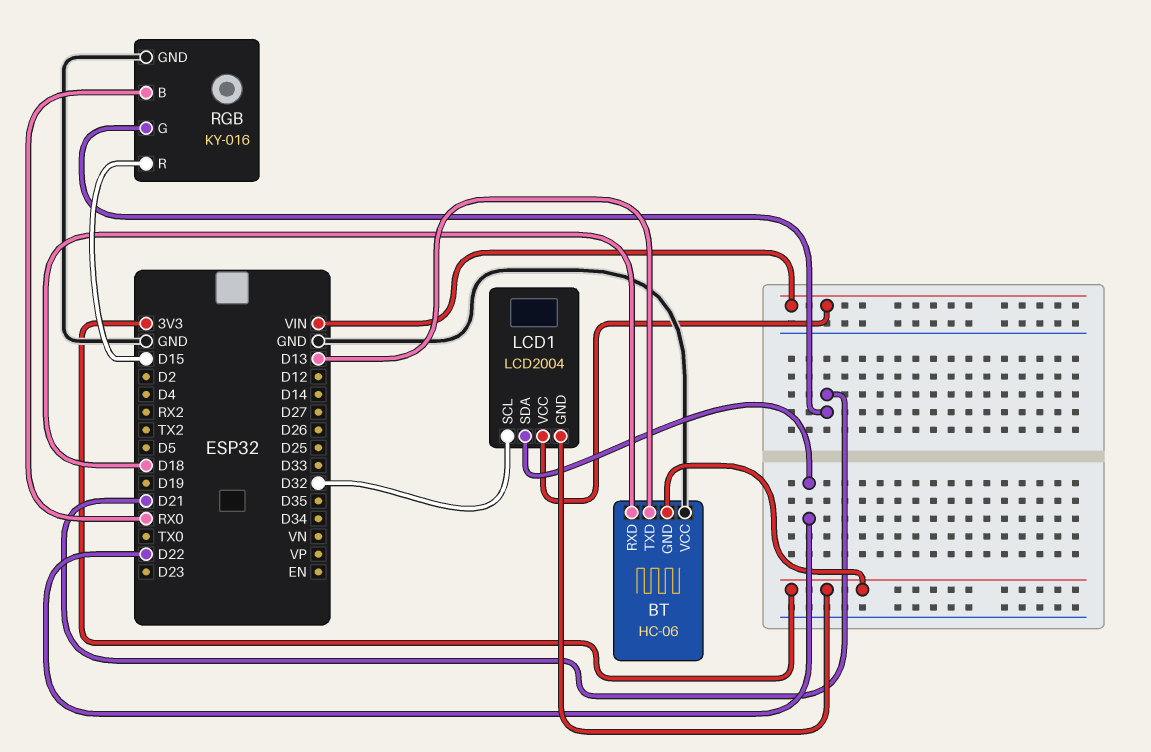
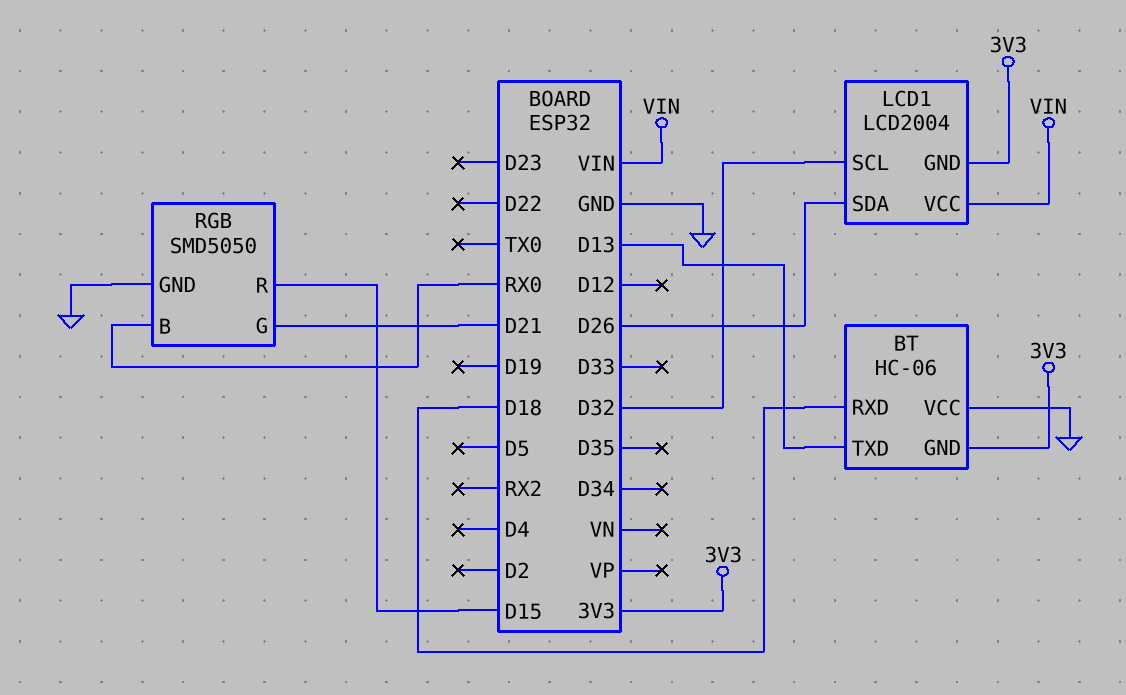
LCD1 pin SDA: D22 -> D26
RGB: KY-016 -> SMD5050

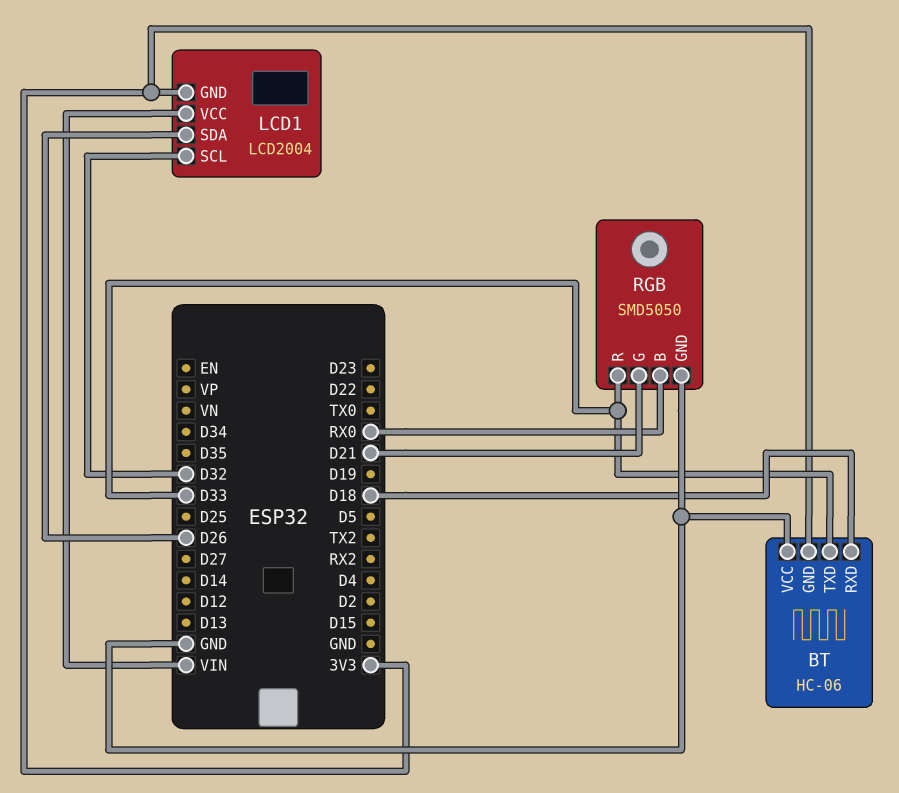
BT pin TXD: D13 -> D33
RGB pin R: D15 -> D33

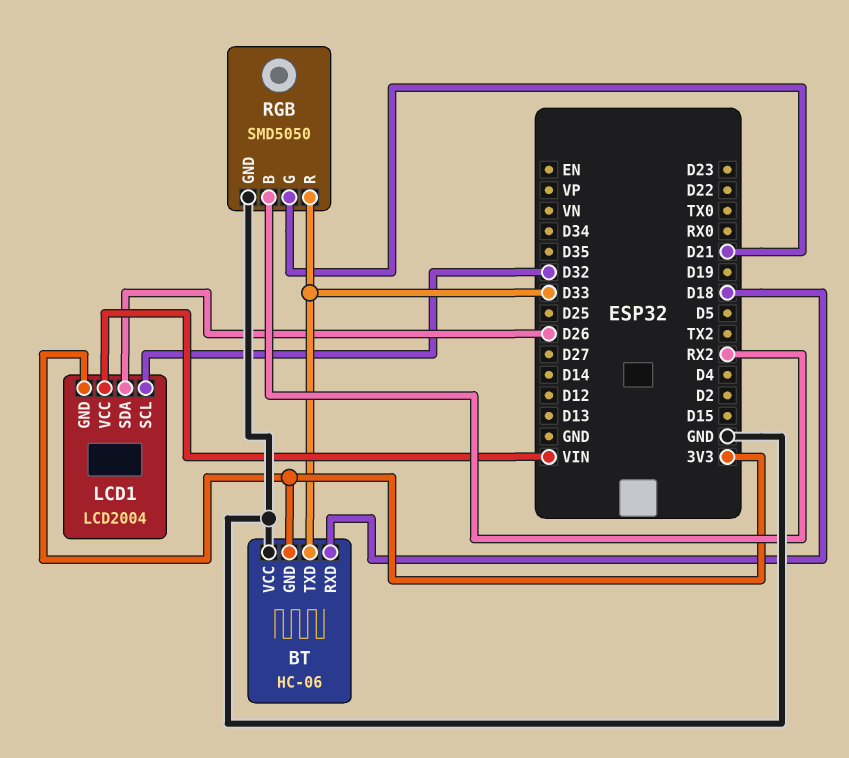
RGB pin B: RX0 -> RX2

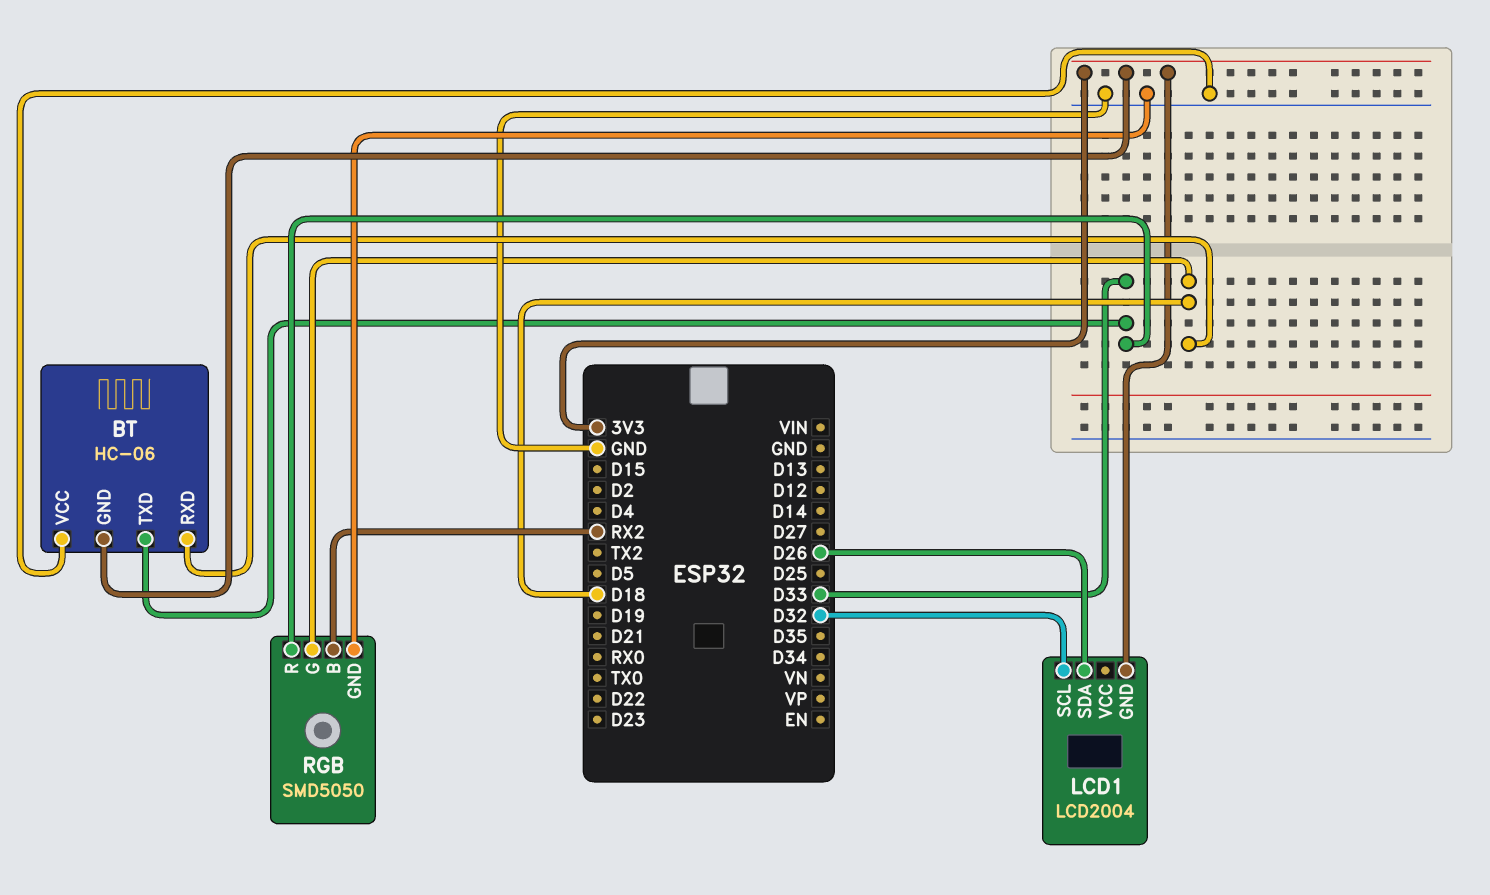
LCD1 pin VCC: VIN -> none
RGB pin G: D21 -> D18

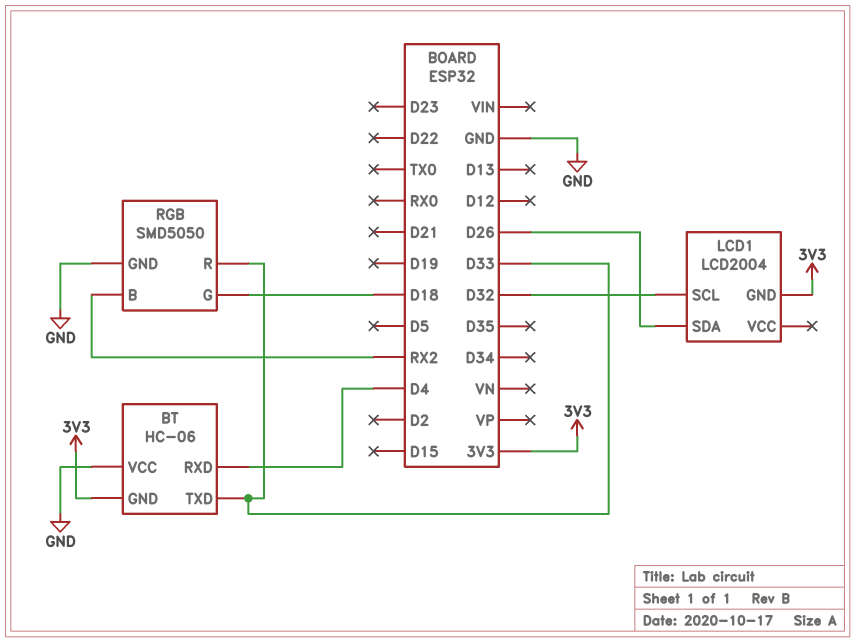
BT pin RXD: D18 -> D4

